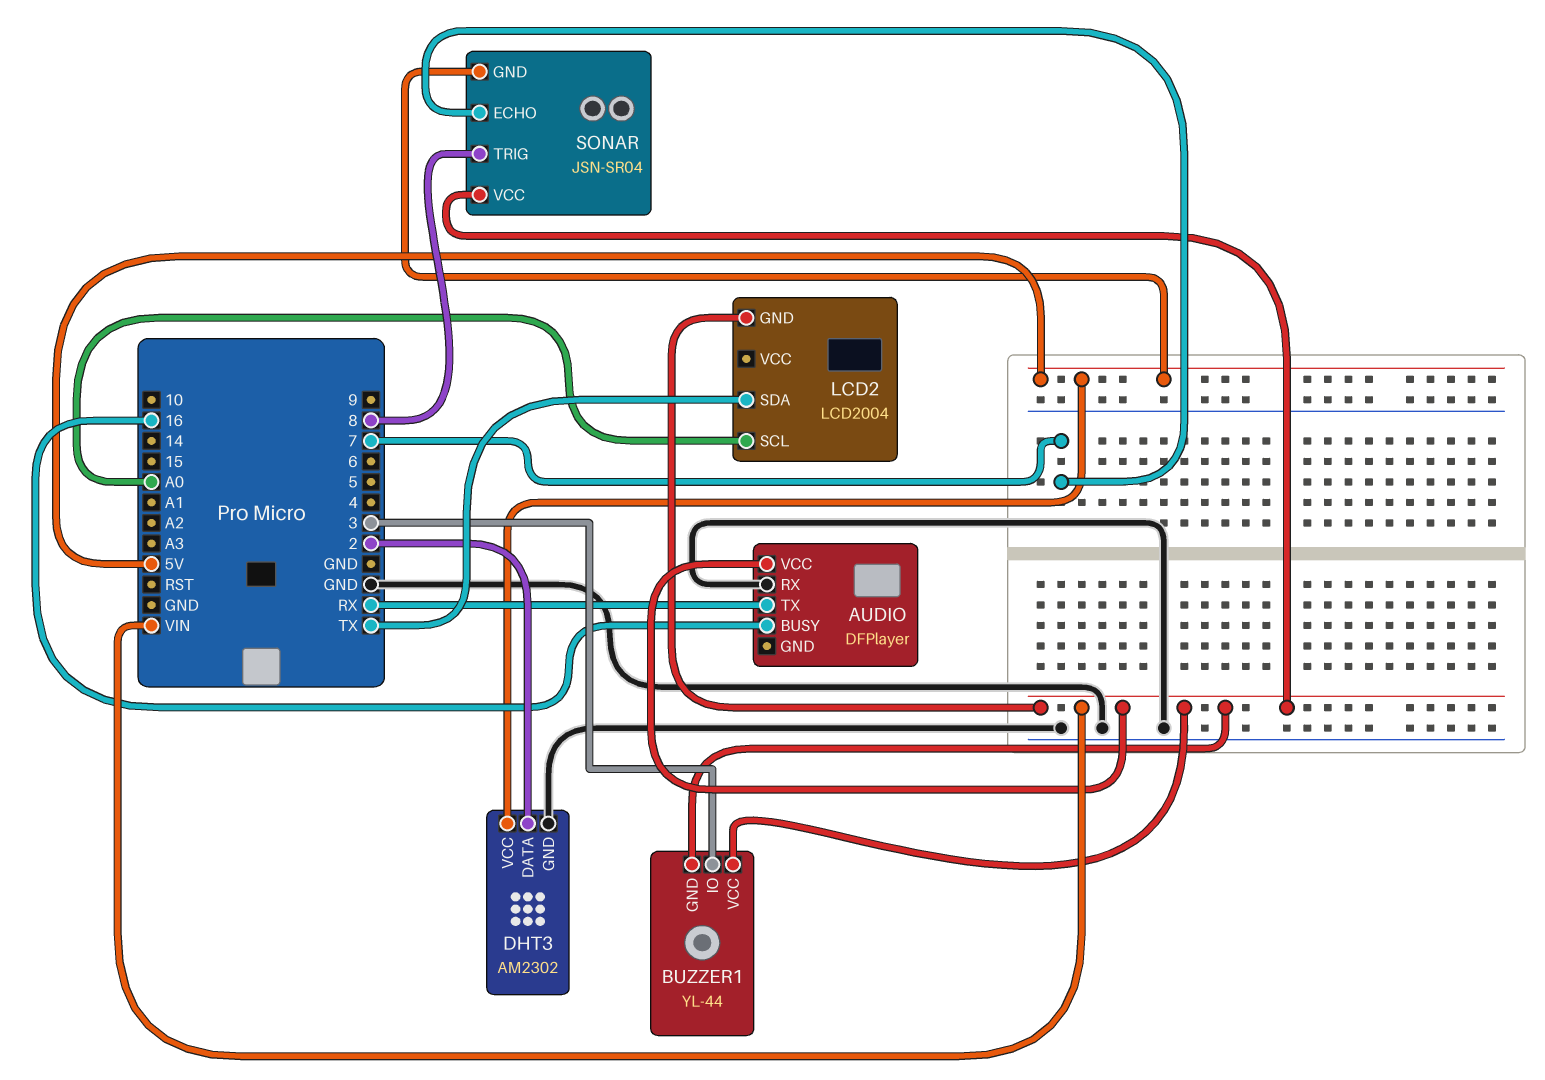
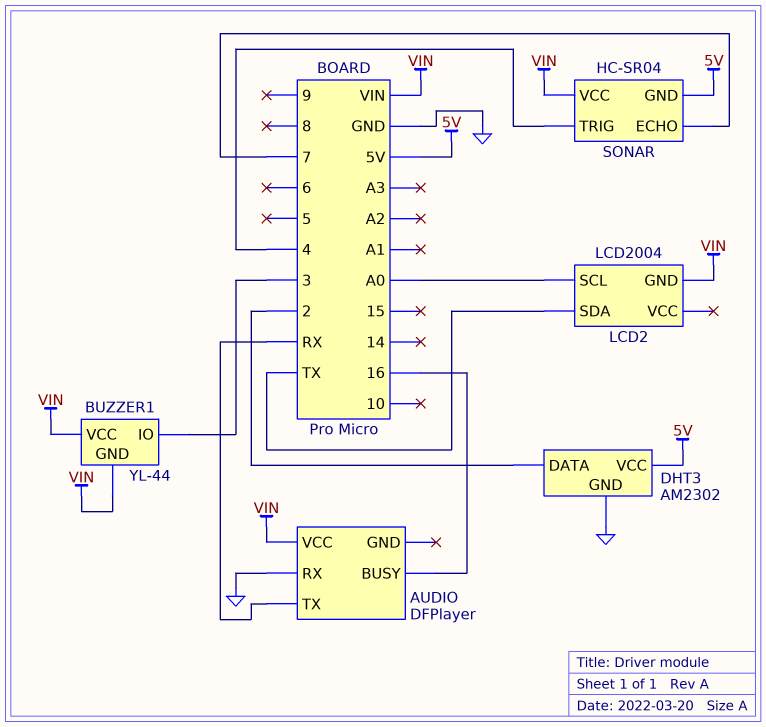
SONAR: JSN-SR04 -> HC-SR04
SONAR pin TRIG: 8 -> 4

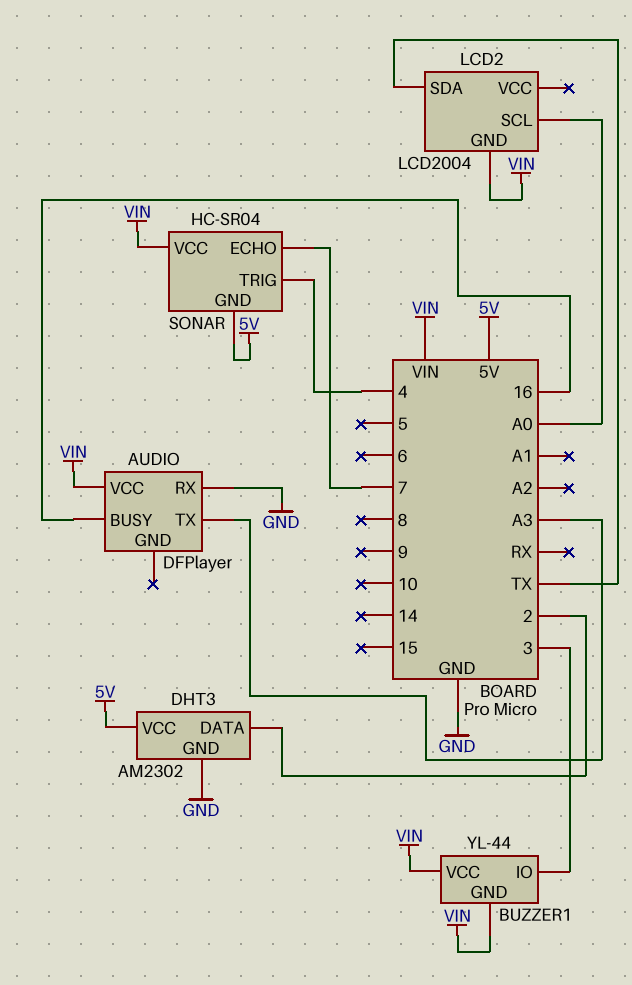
AUDIO pin TX: RX -> A3

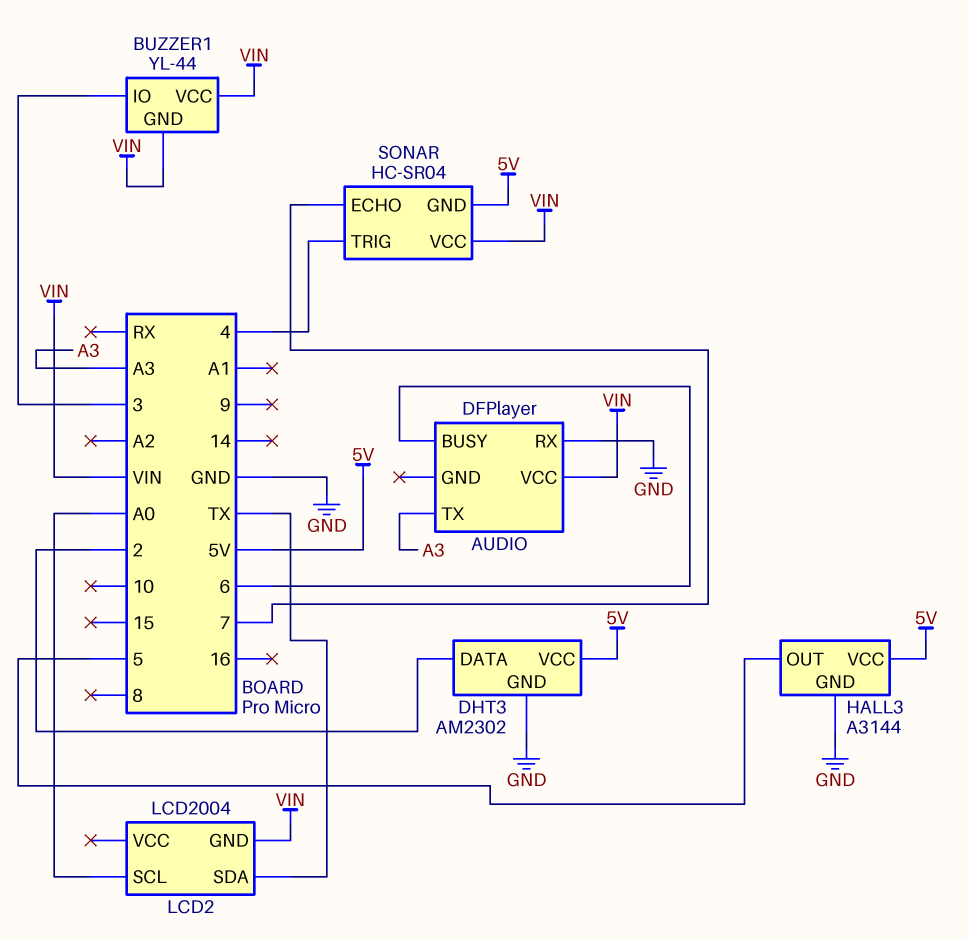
AUDIO pin BUSY: 16 -> 6
HALL3: none -> A3144
HALL3 pin GND: none -> GND
HALL3 pin OUT: none -> 5
HALL3 pin VCC: none -> 5V

